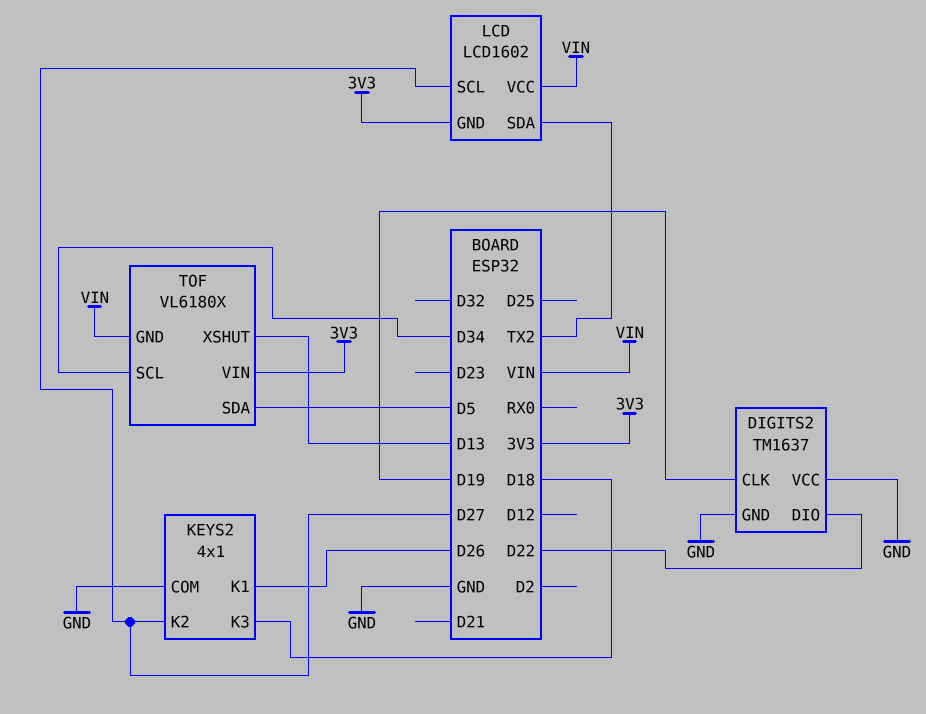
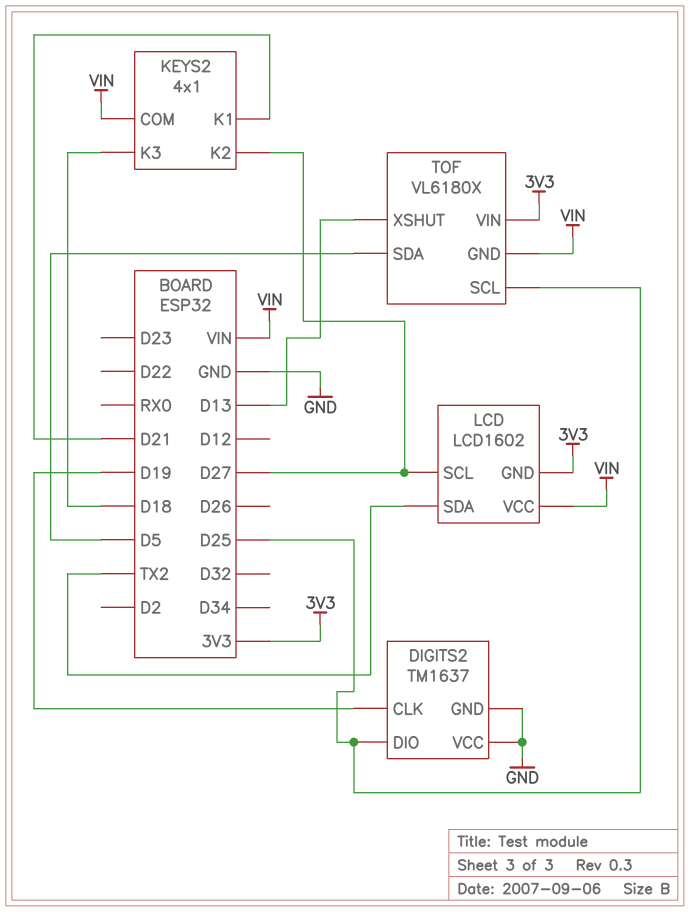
DIGITS2 pin DIO: D22 -> D25
KEYS2 pin COM: GND -> VIN
KEYS2 pin K1: D26 -> D21
TOF pin SCL: D34 -> D25

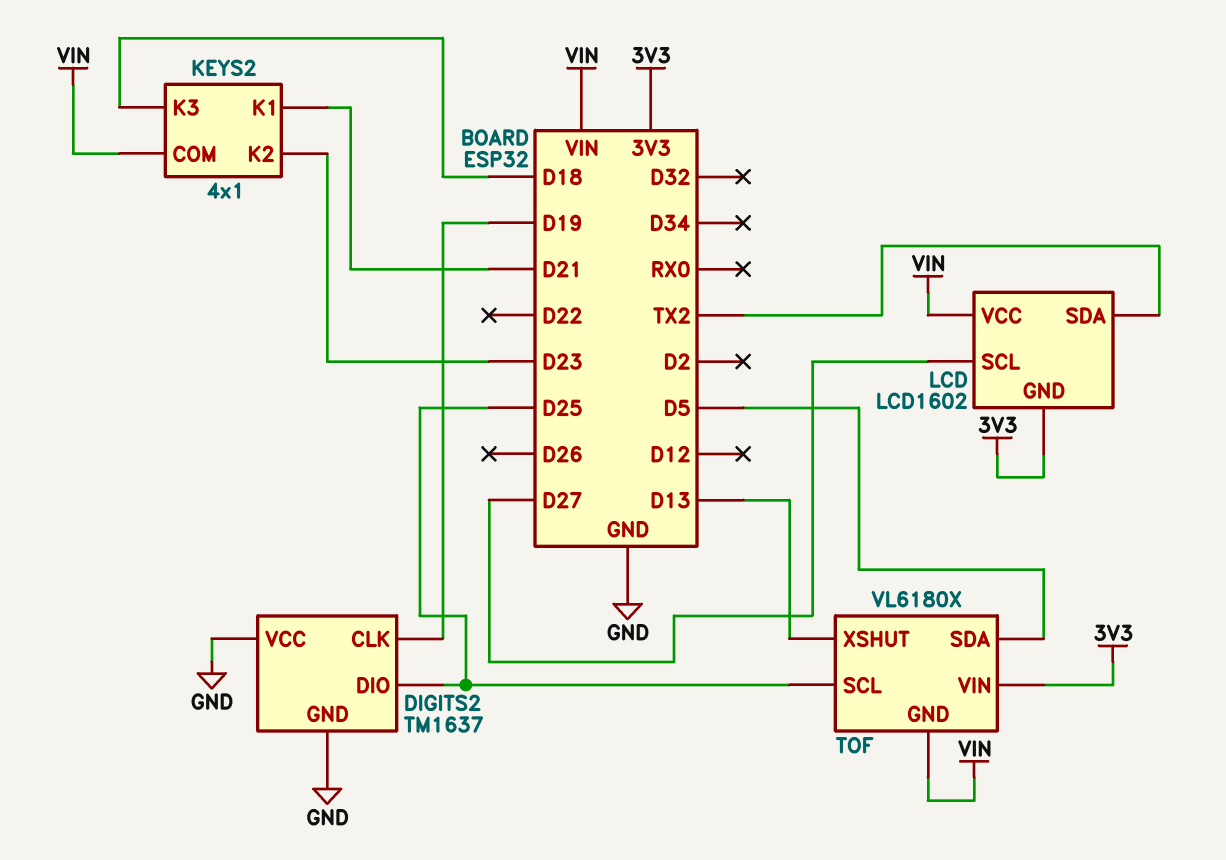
KEYS2 pin K2: D27 -> D23

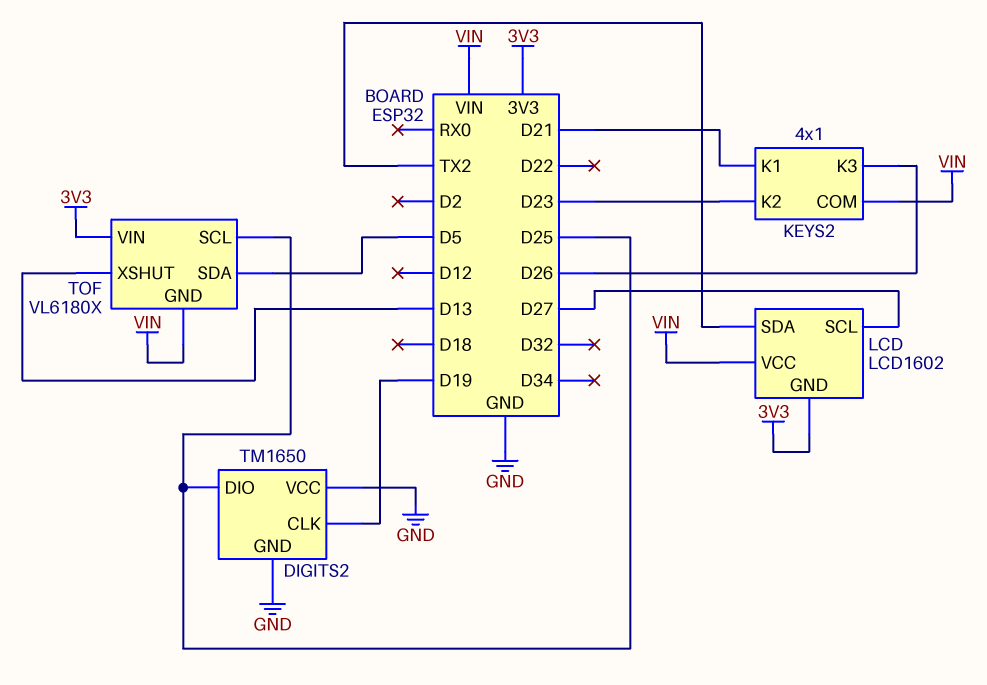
DIGITS2: TM1637 -> TM1650
KEYS2 pin K3: D18 -> D26

